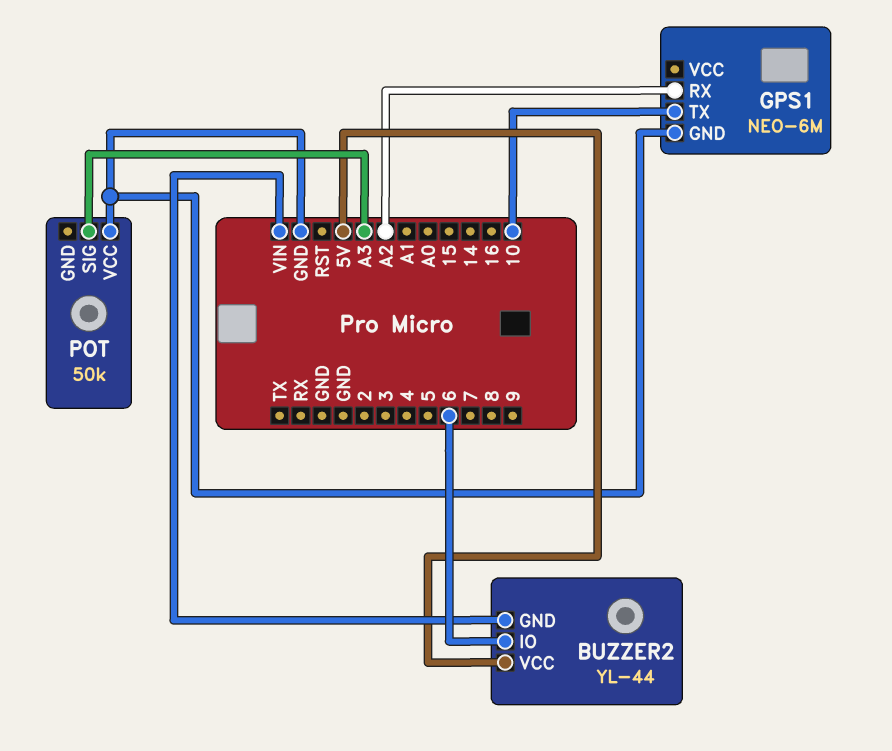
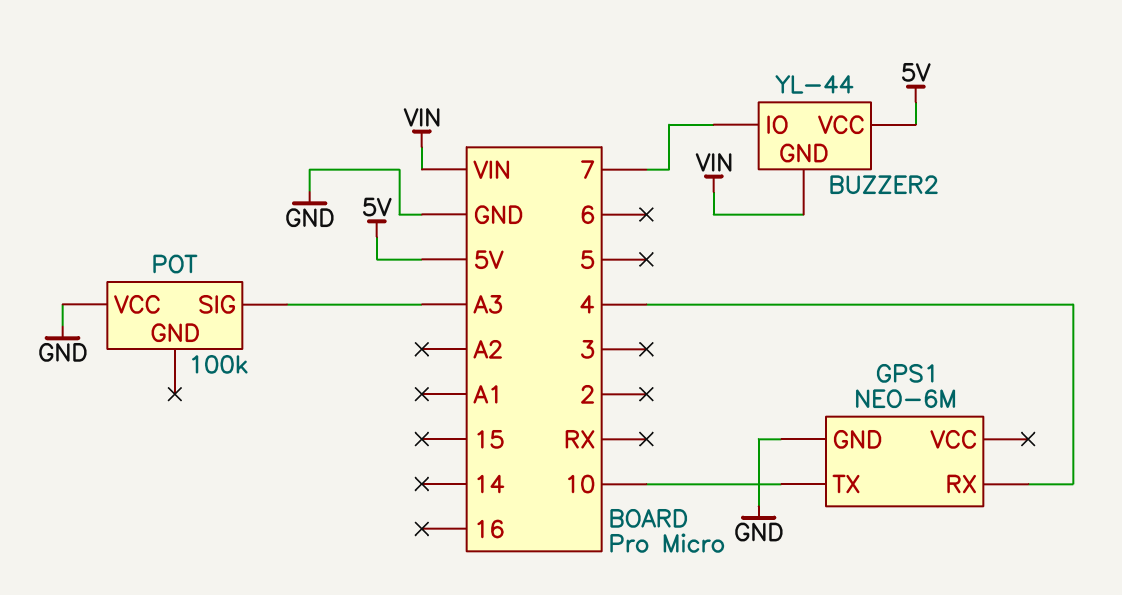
BUZZER2 pin IO: 6 -> 7
GPS1 pin RX: A2 -> 4
POT: 50k -> 100k

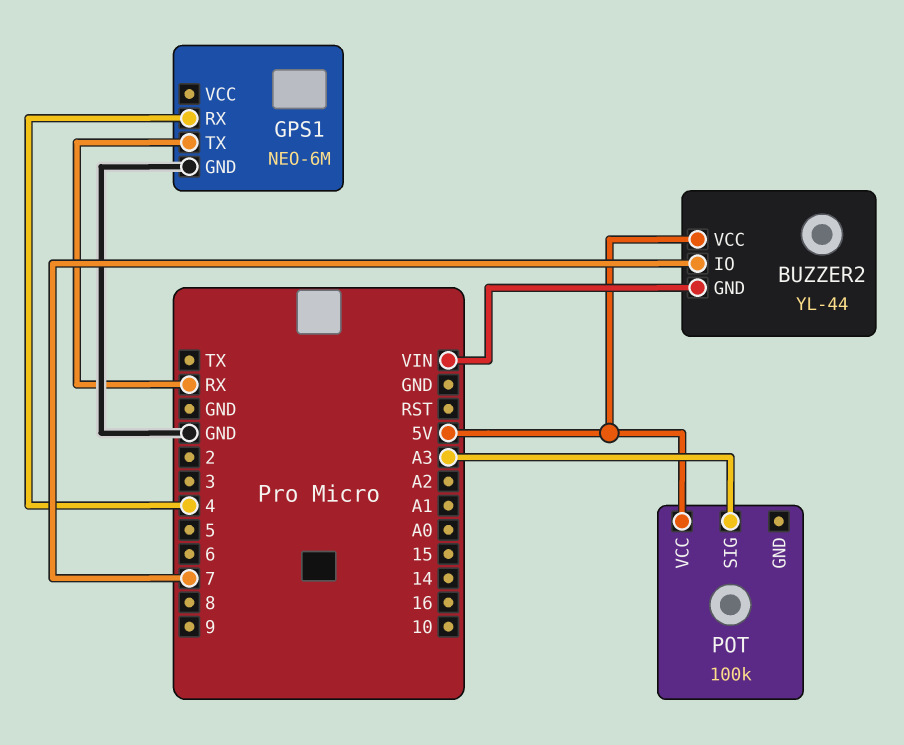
GPS1 pin TX: 10 -> RX
POT pin VCC: GND -> 5V

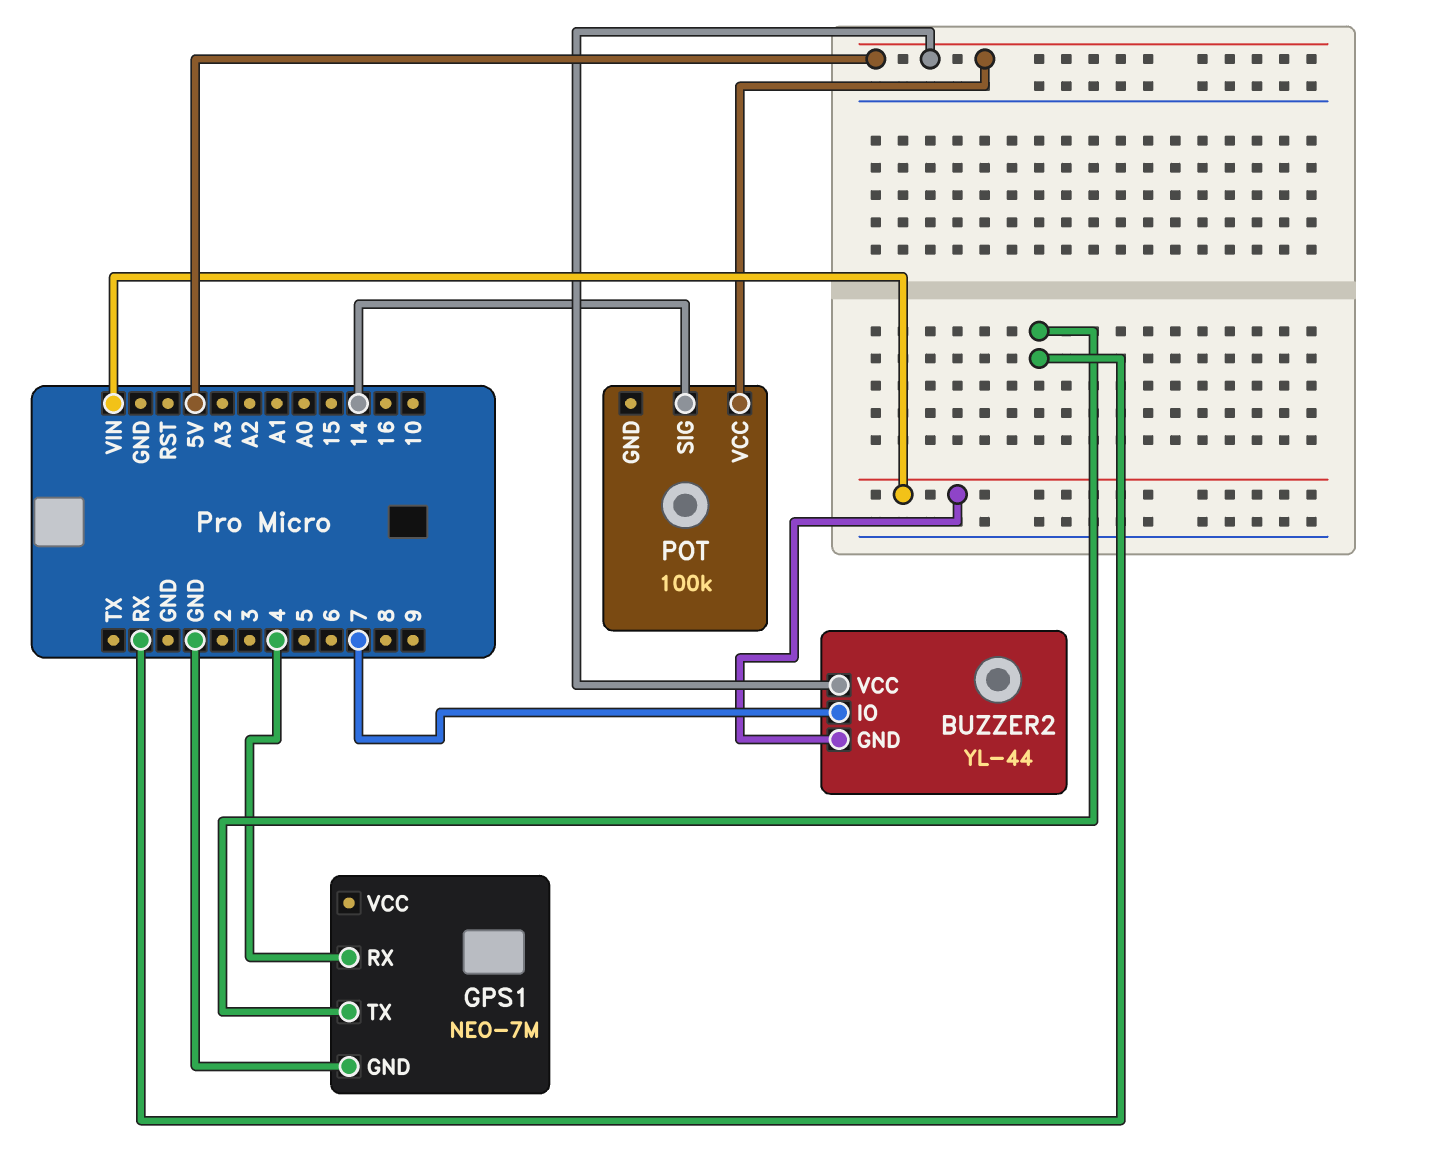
GPS1: NEO-6M -> NEO-7M
POT pin SIG: A3 -> 14

